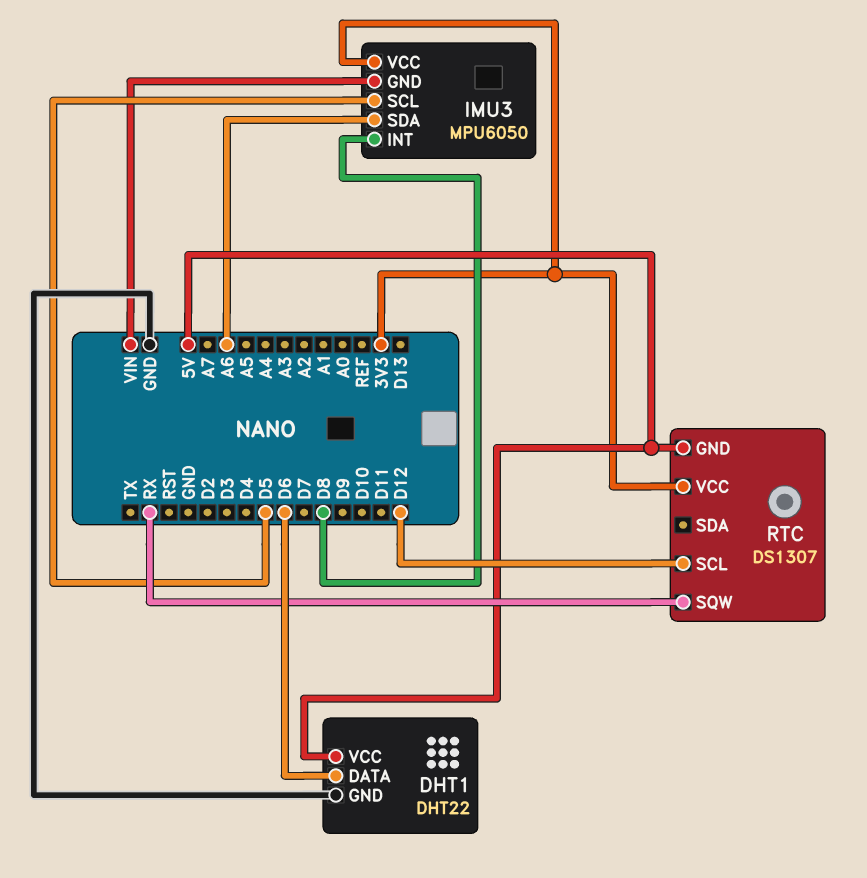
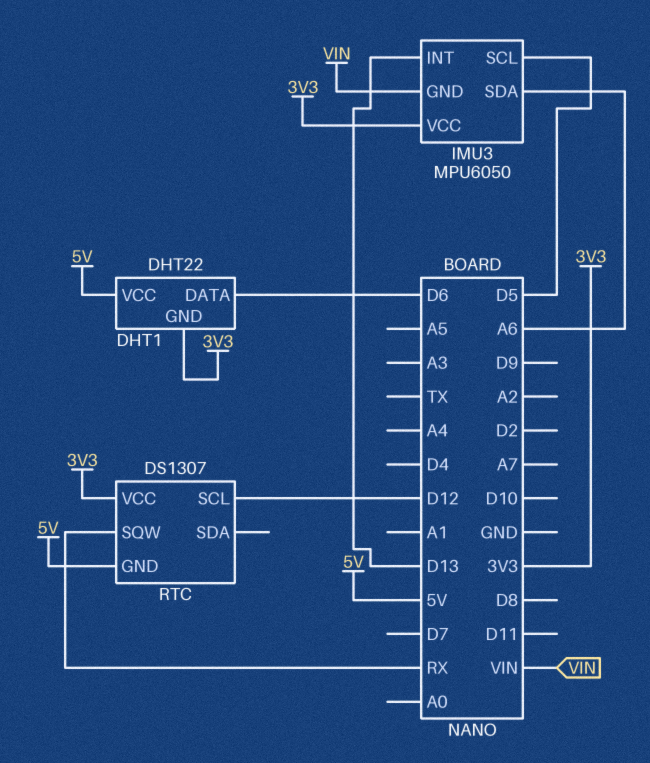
DHT1 pin GND: GND -> 3V3
IMU3 pin INT: D8 -> D13

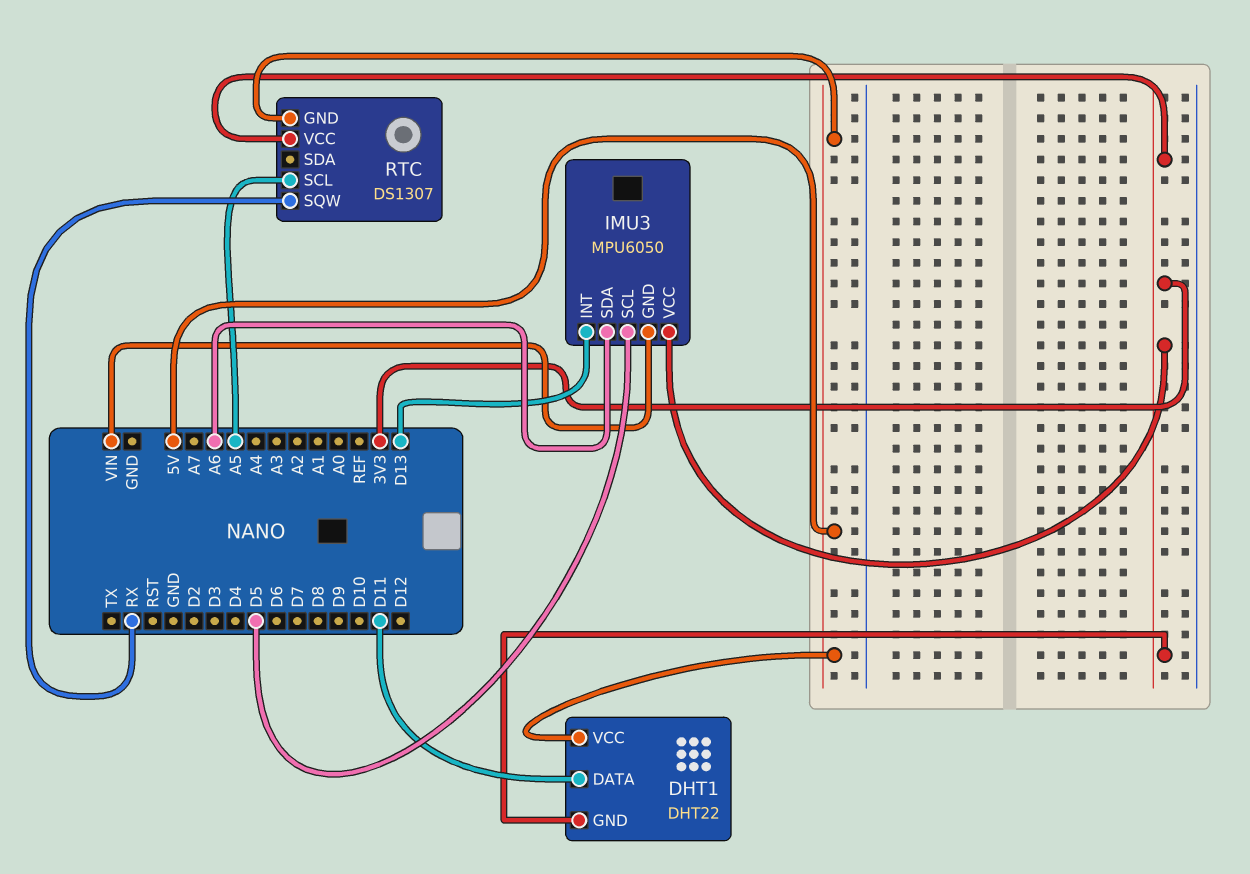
DHT1 pin DATA: D6 -> D11
RTC pin SCL: D12 -> A5

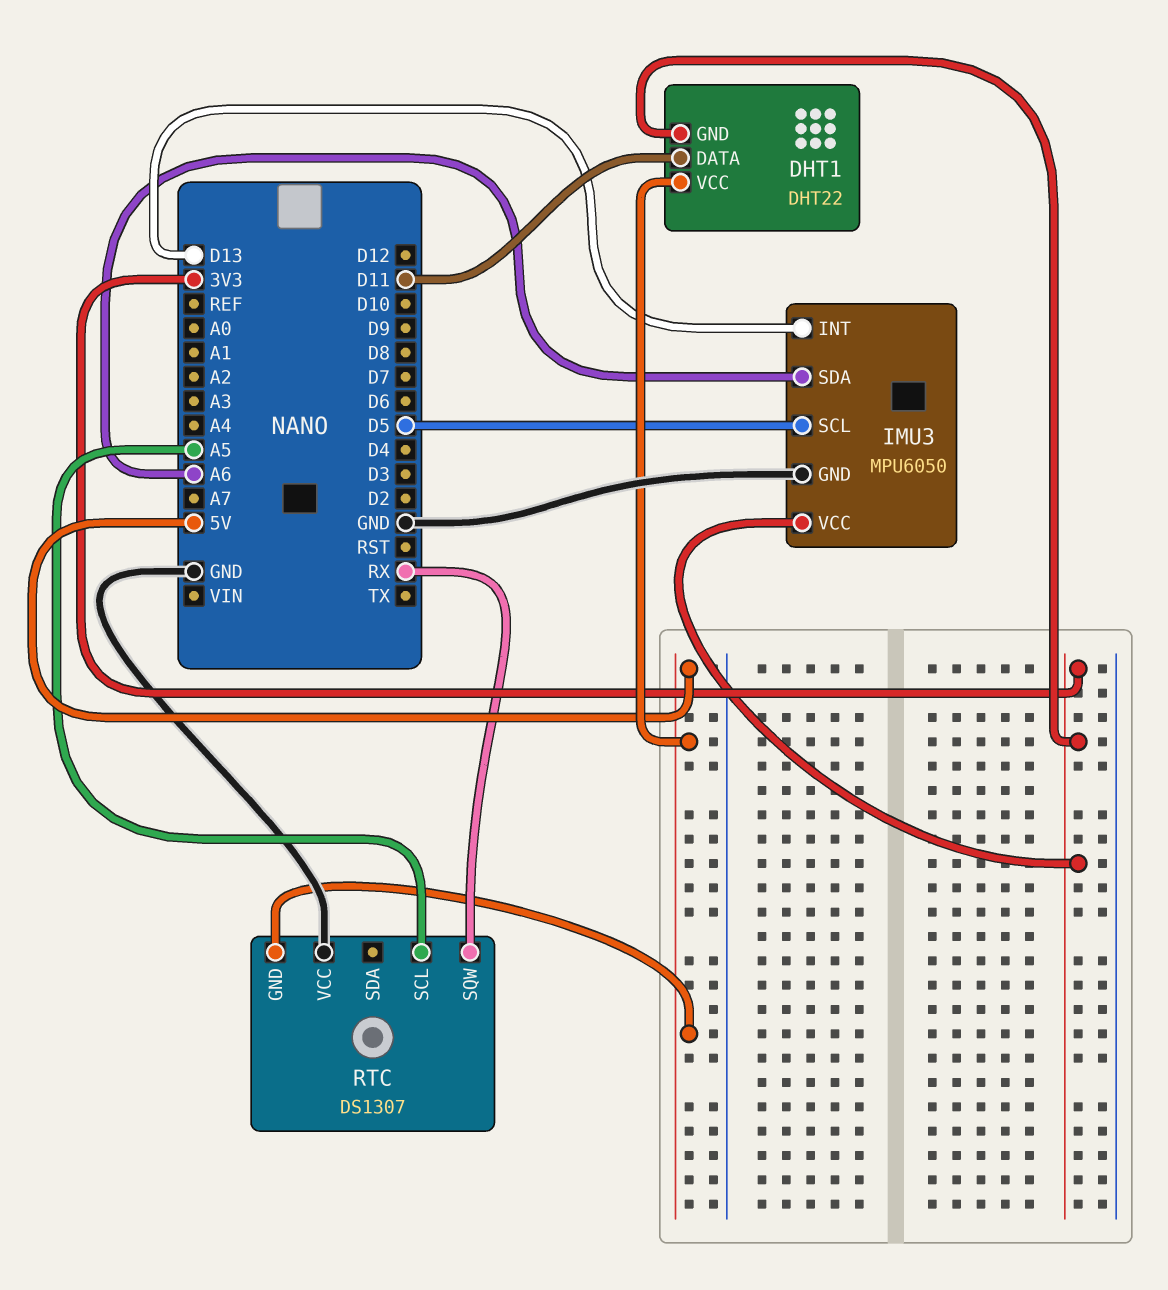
IMU3 pin GND: VIN -> GND
RTC pin VCC: 3V3 -> GND

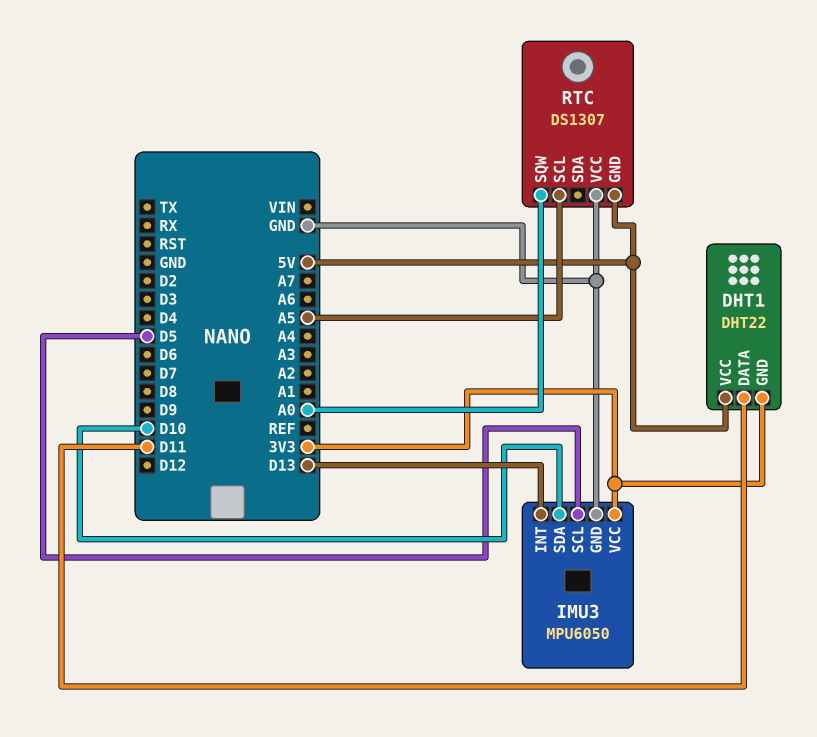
IMU3 pin SDA: A6 -> D10
RTC pin SQW: RX -> A0

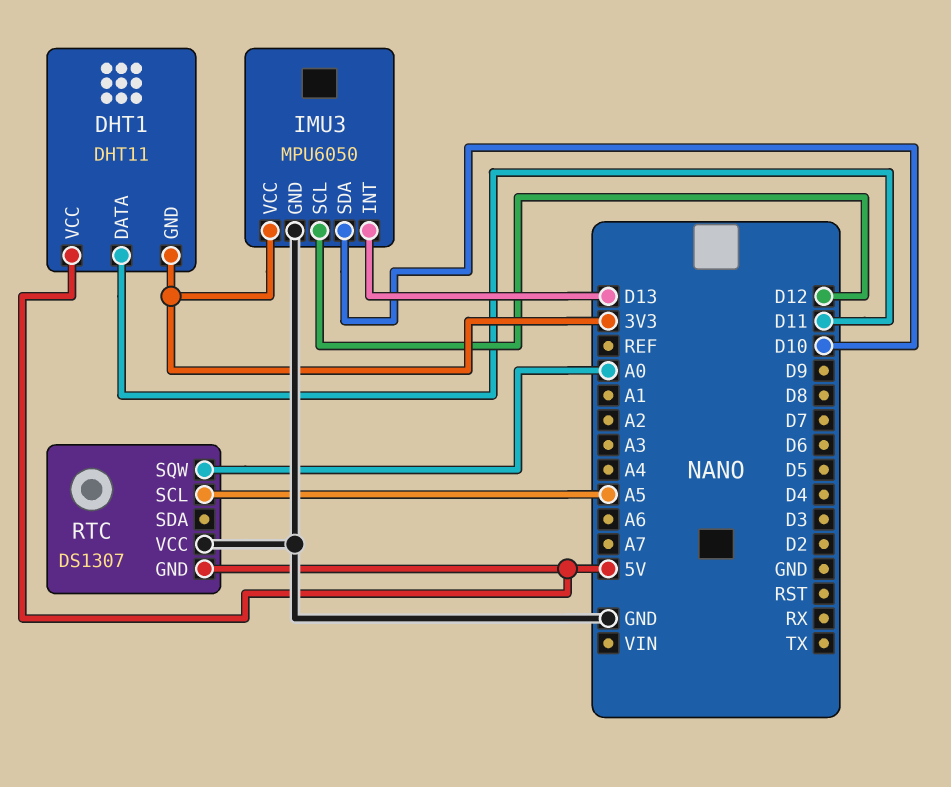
DHT1: DHT22 -> DHT11
IMU3 pin SCL: D5 -> D12

